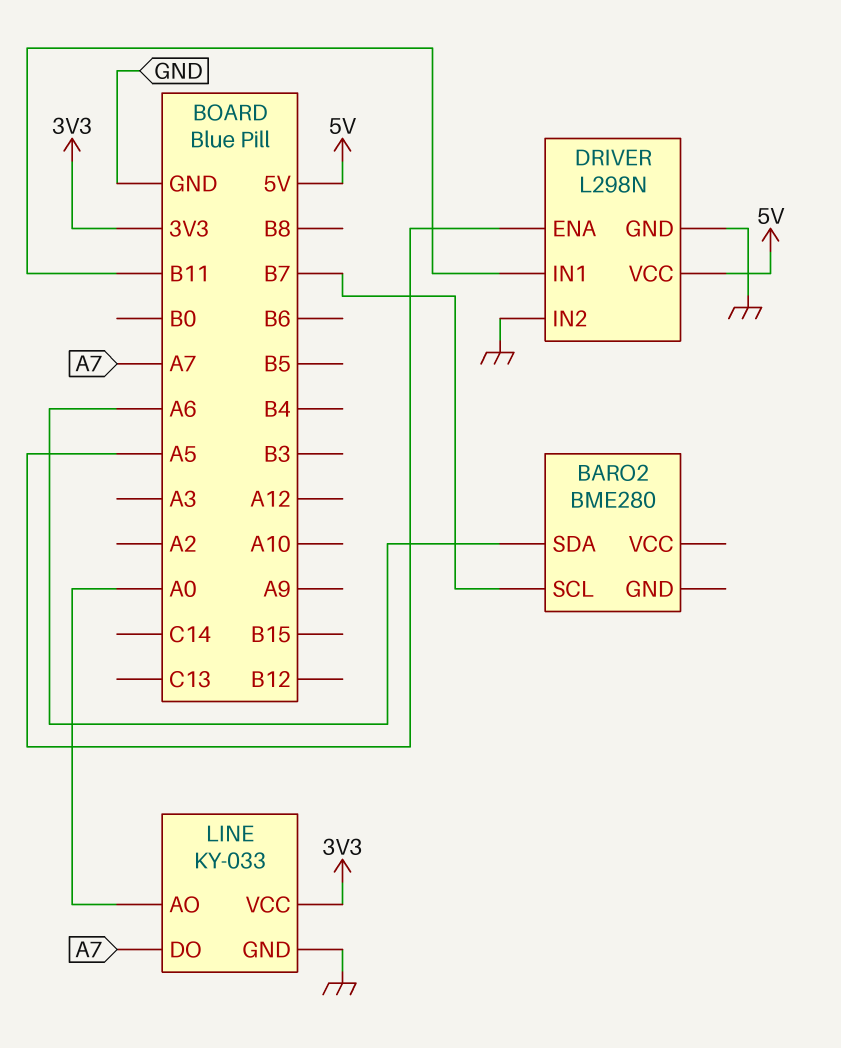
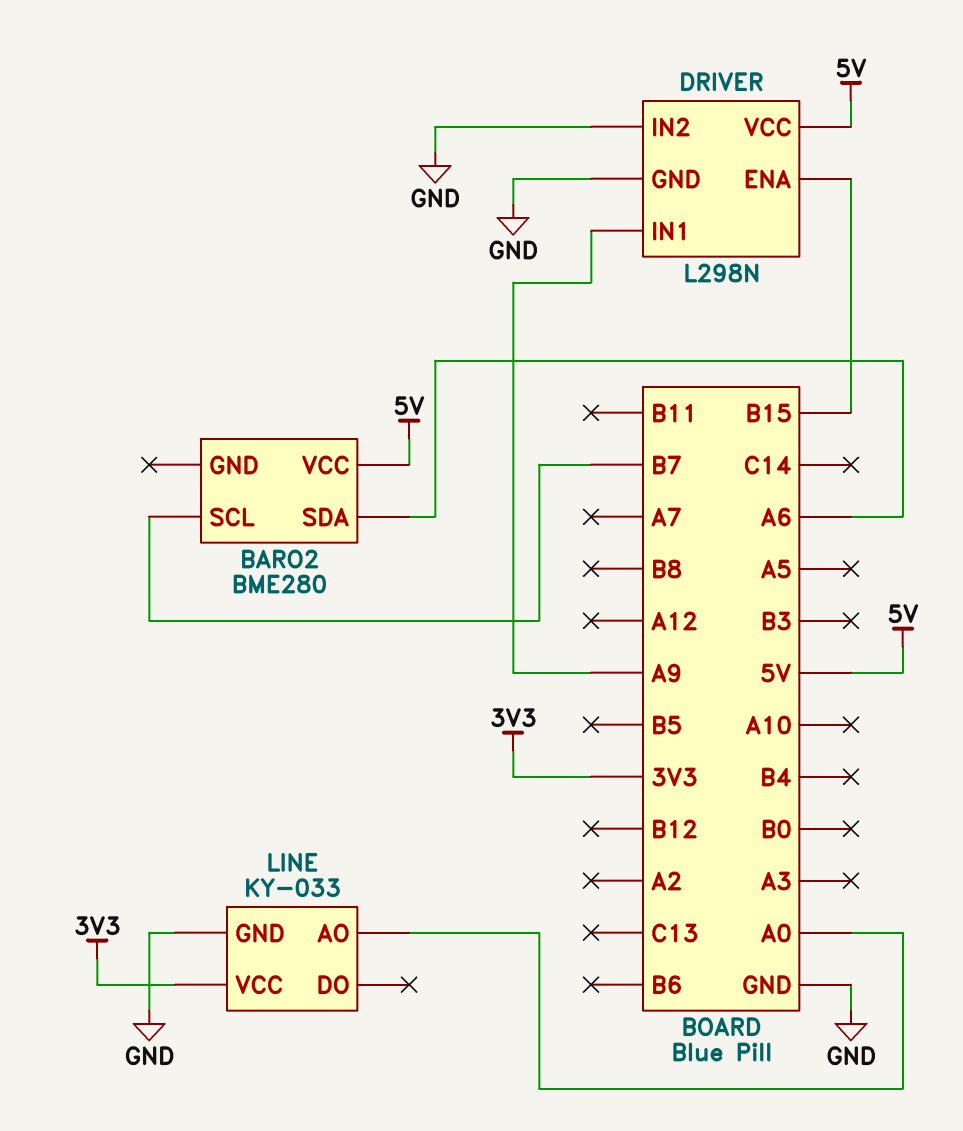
BARO2 pin VCC: none -> 5V
DRIVER pin ENA: A5 -> B15
DRIVER pin IN1: B11 -> A9
LINE pin DO: A7 -> none

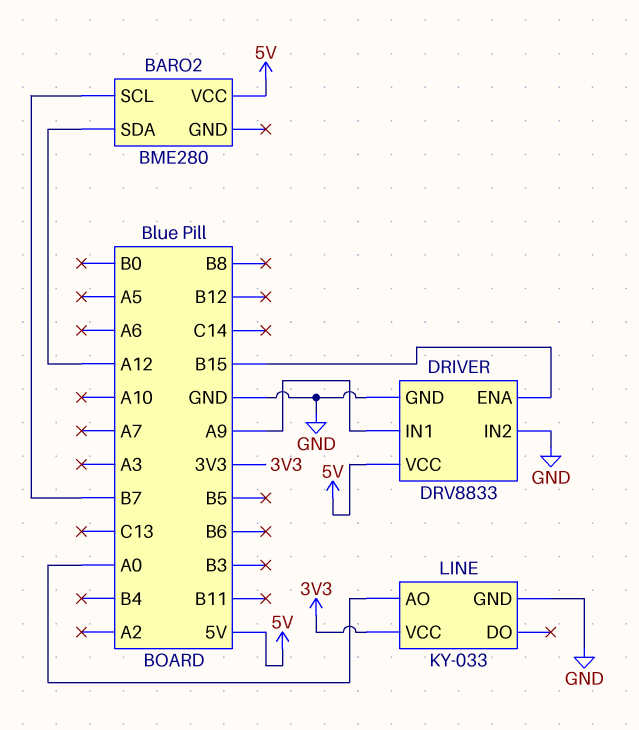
BARO2 pin SDA: A6 -> A12
DRIVER: L298N -> DRV8833

